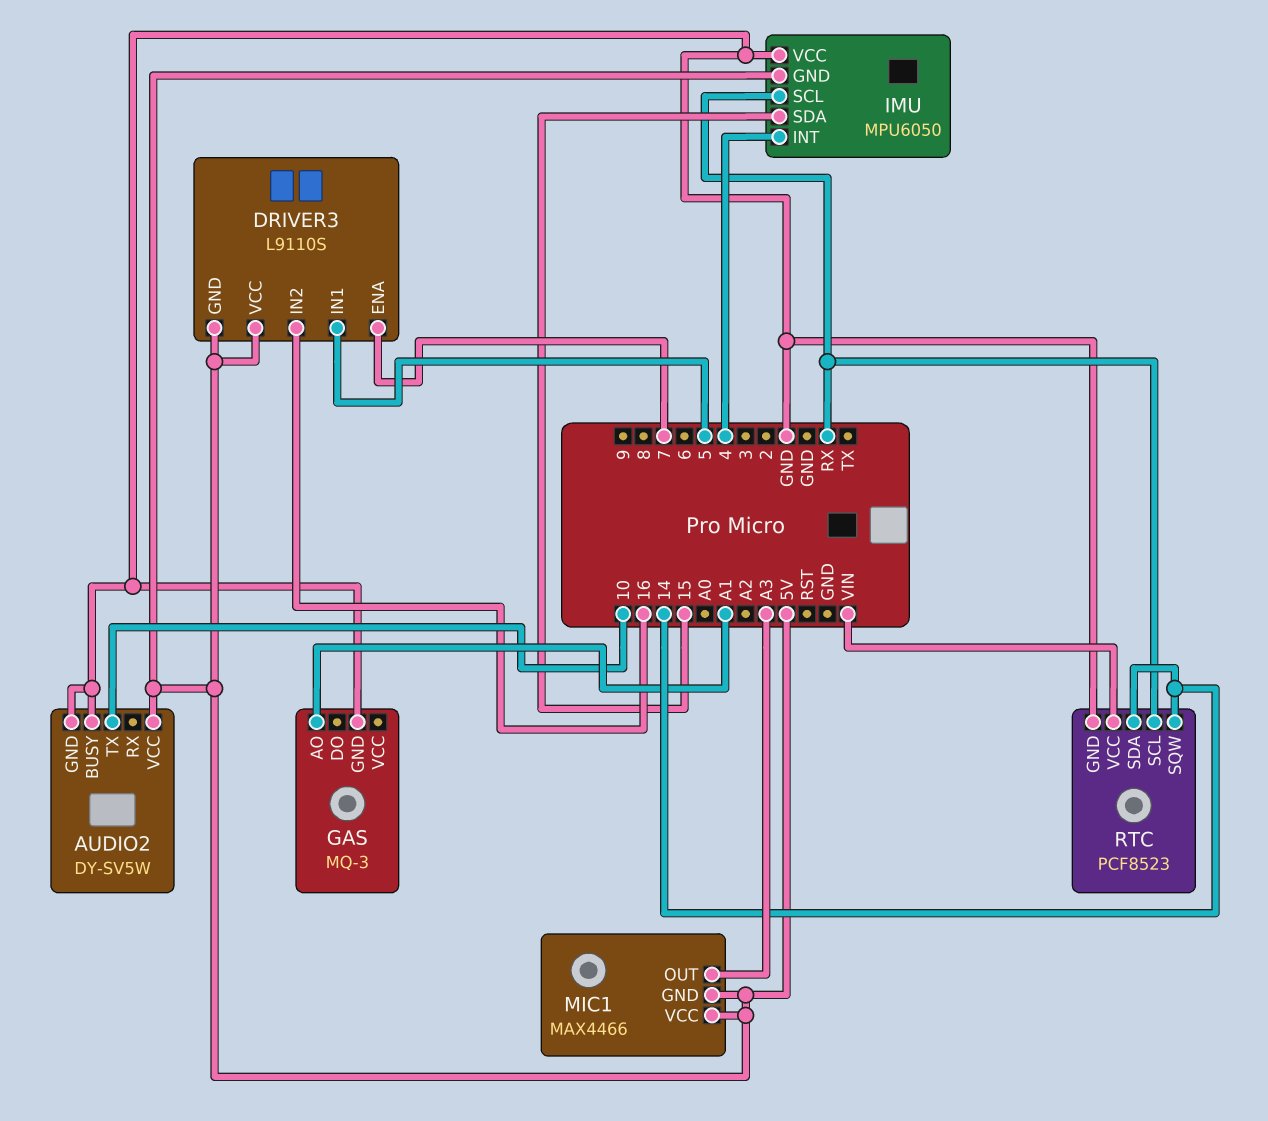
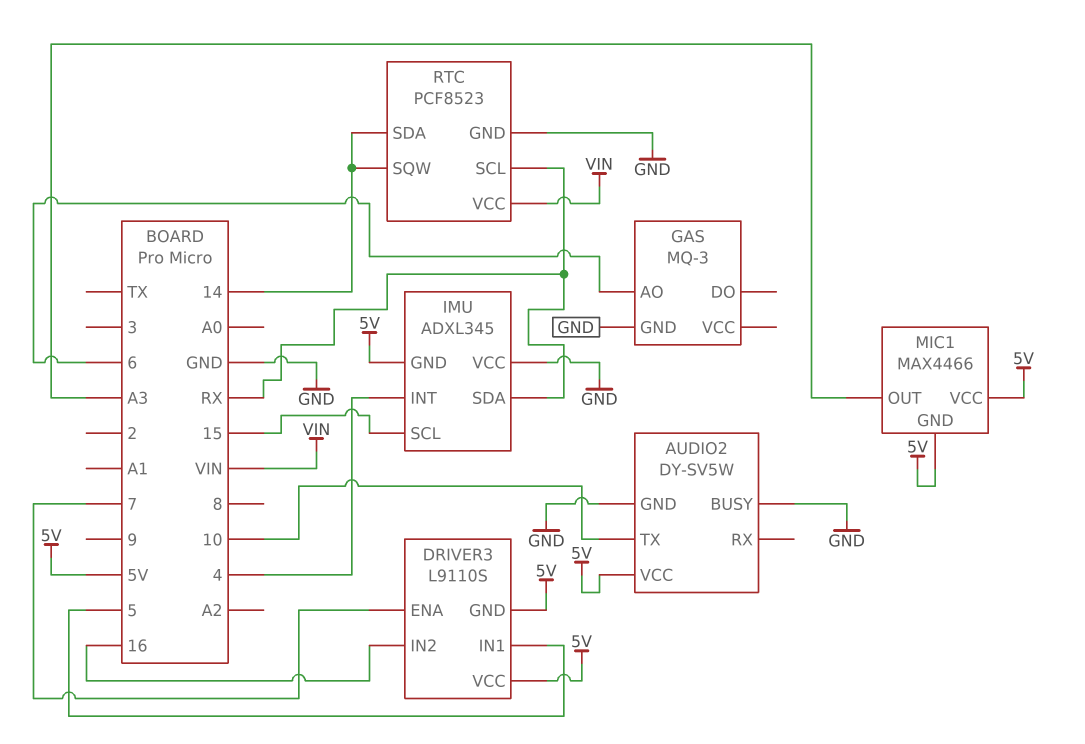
GAS pin AO: A1 -> 6
IMU: MPU6050 -> ADXL345
IMU pin SCL: RX -> 15
IMU pin SDA: 15 -> RX

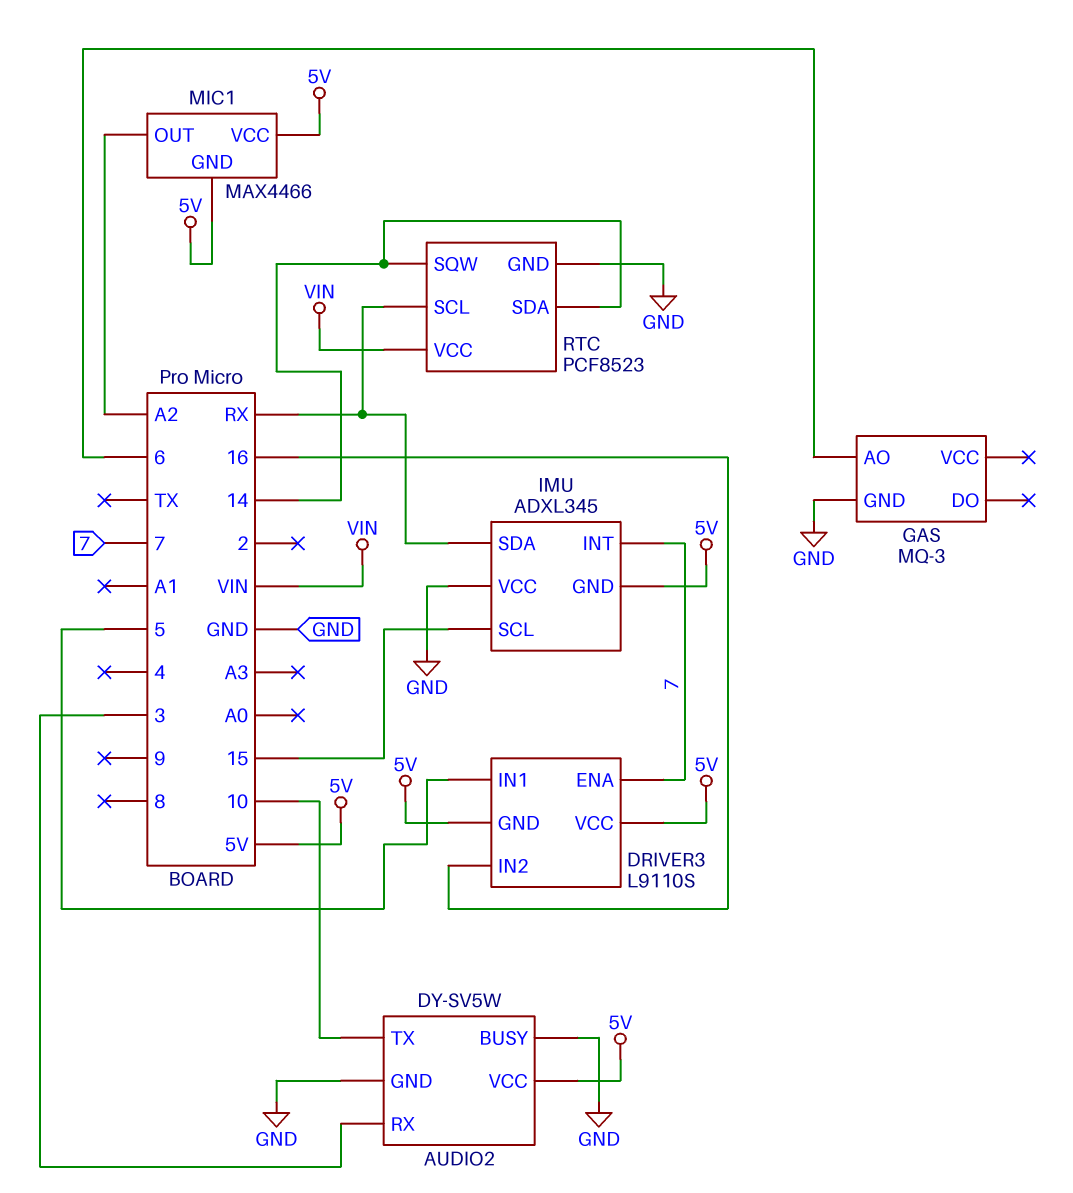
AUDIO2 pin RX: none -> 3
IMU pin INT: 4 -> 7
MIC1 pin OUT: A3 -> A2

